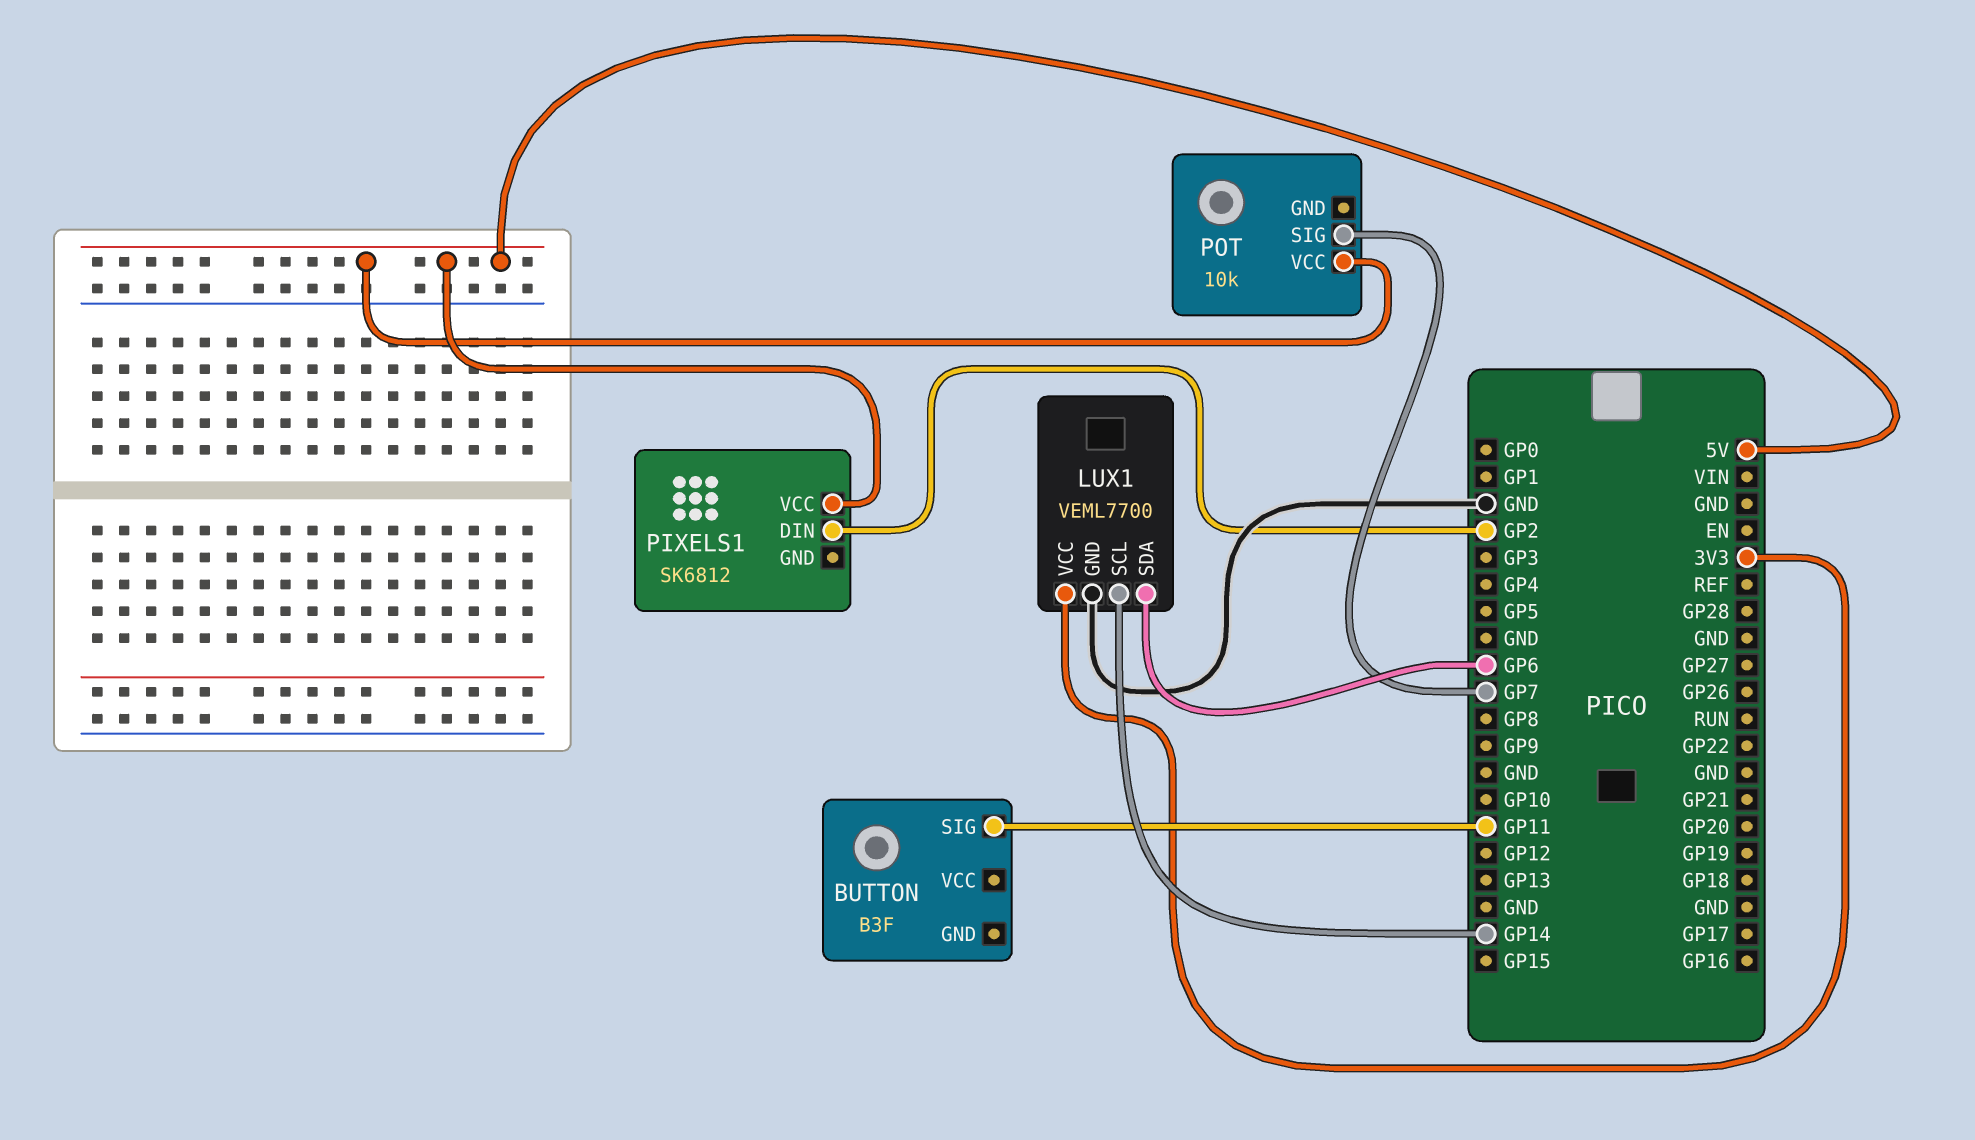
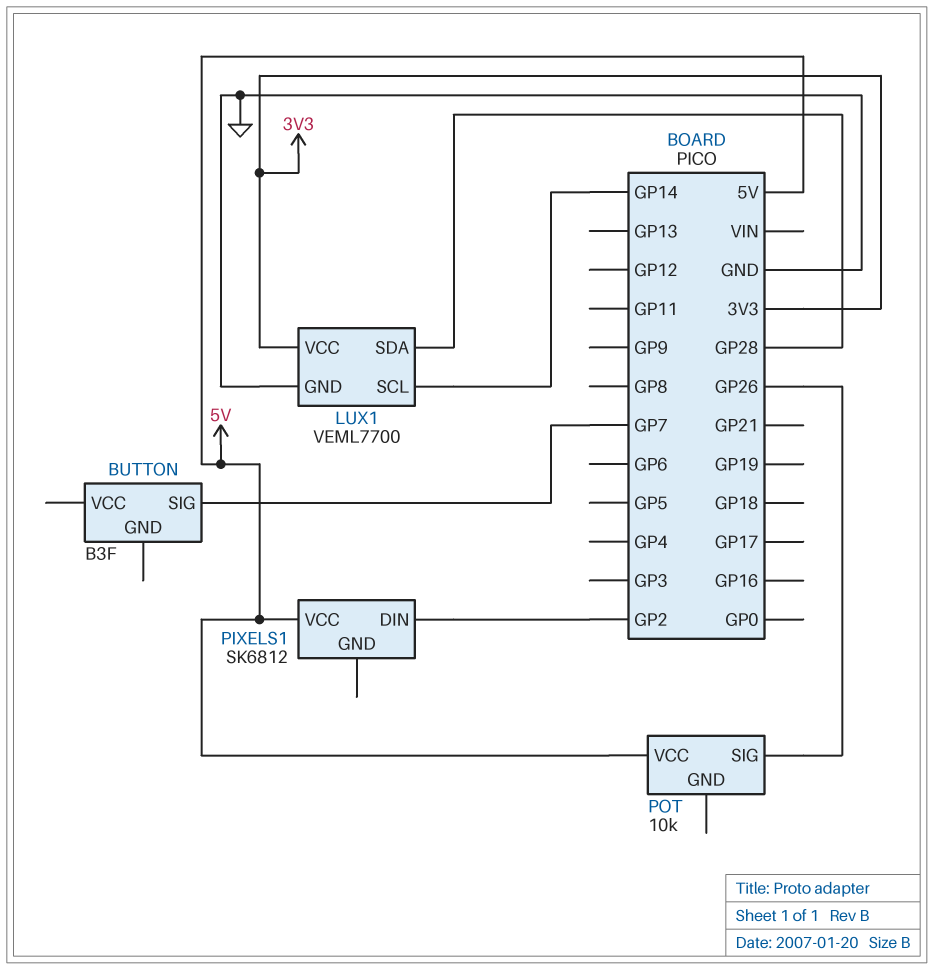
BUTTON pin SIG: GP11 -> GP7
LUX1 pin SDA: GP6 -> GP28
POT pin SIG: GP7 -> GP26

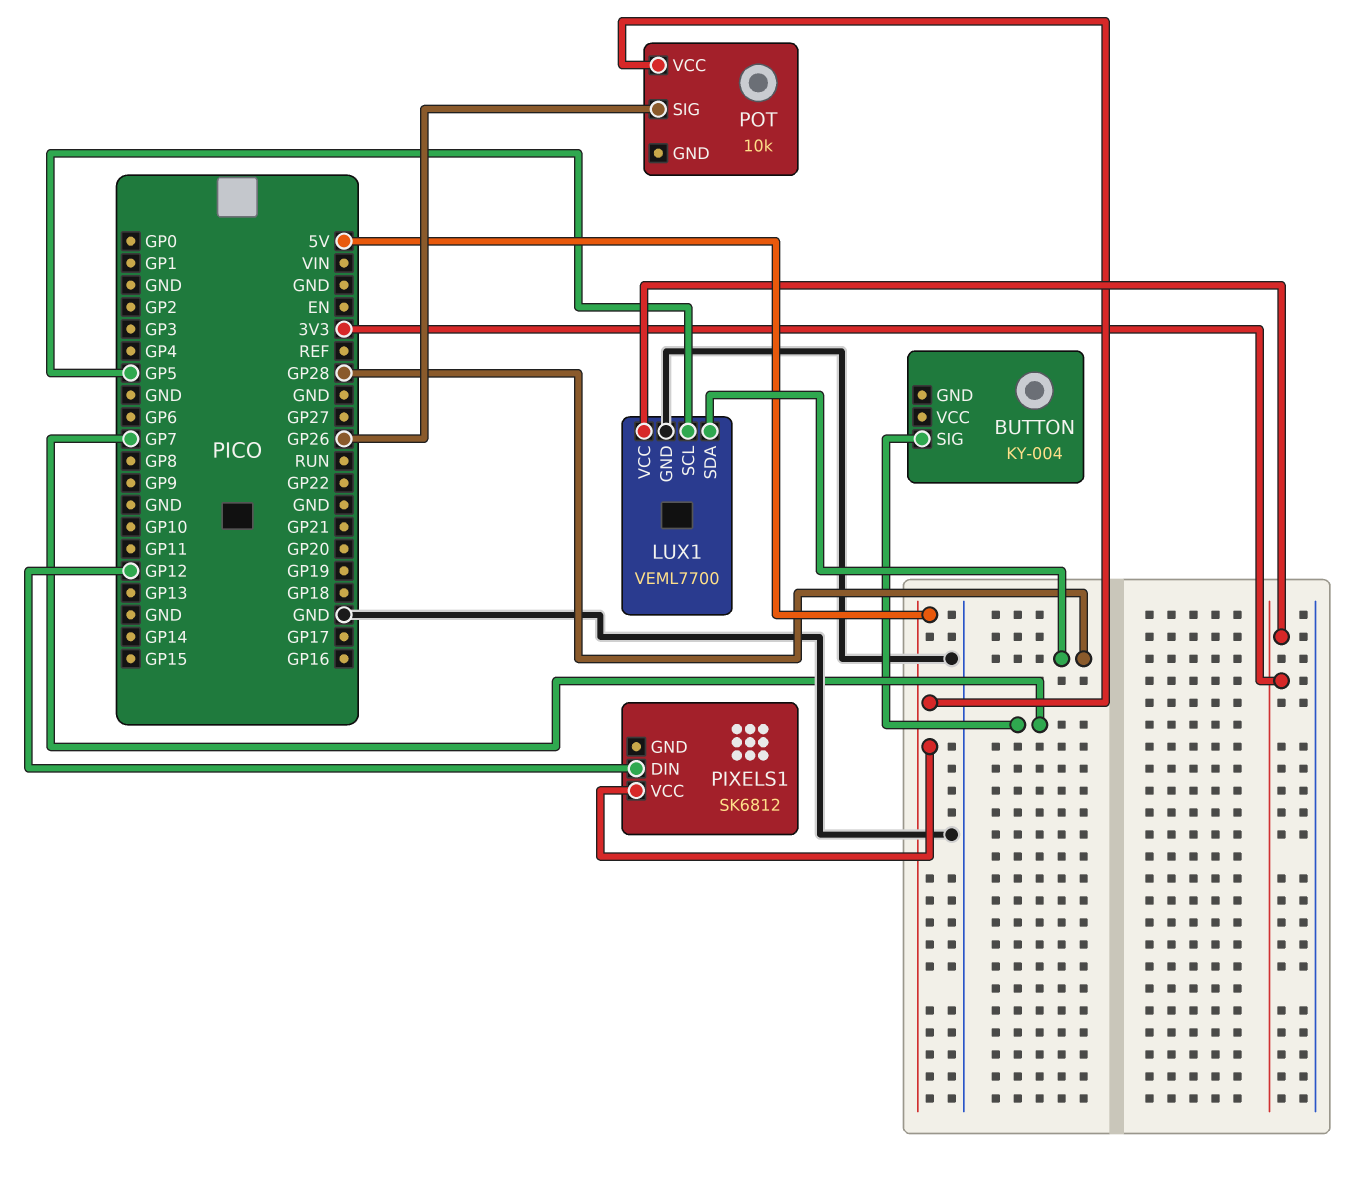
BUTTON: B3F -> KY-004
LUX1 pin SCL: GP14 -> GP5
PIXELS1 pin DIN: GP2 -> GP12

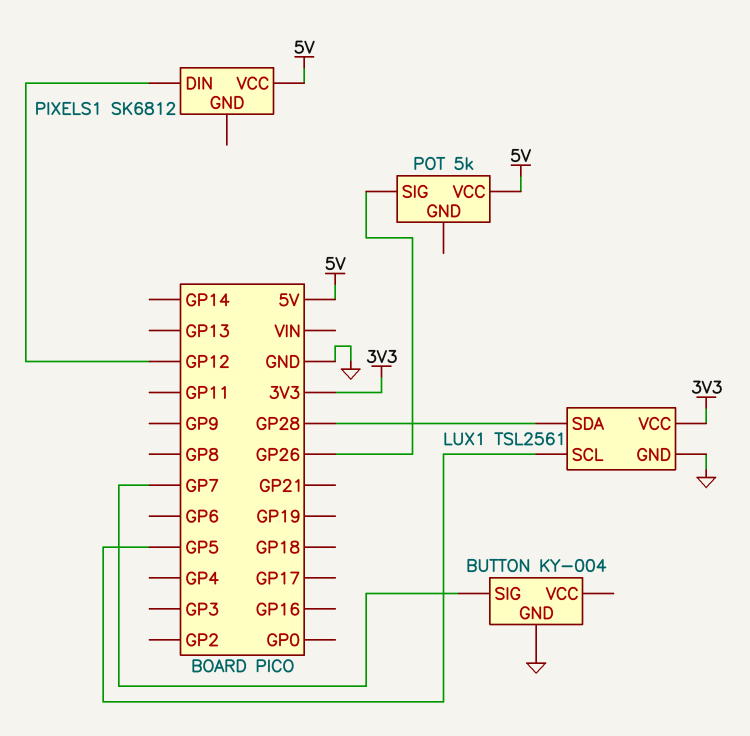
BUTTON pin GND: none -> GND
LUX1: VEML7700 -> TSL2561
POT: 10k -> 5k

